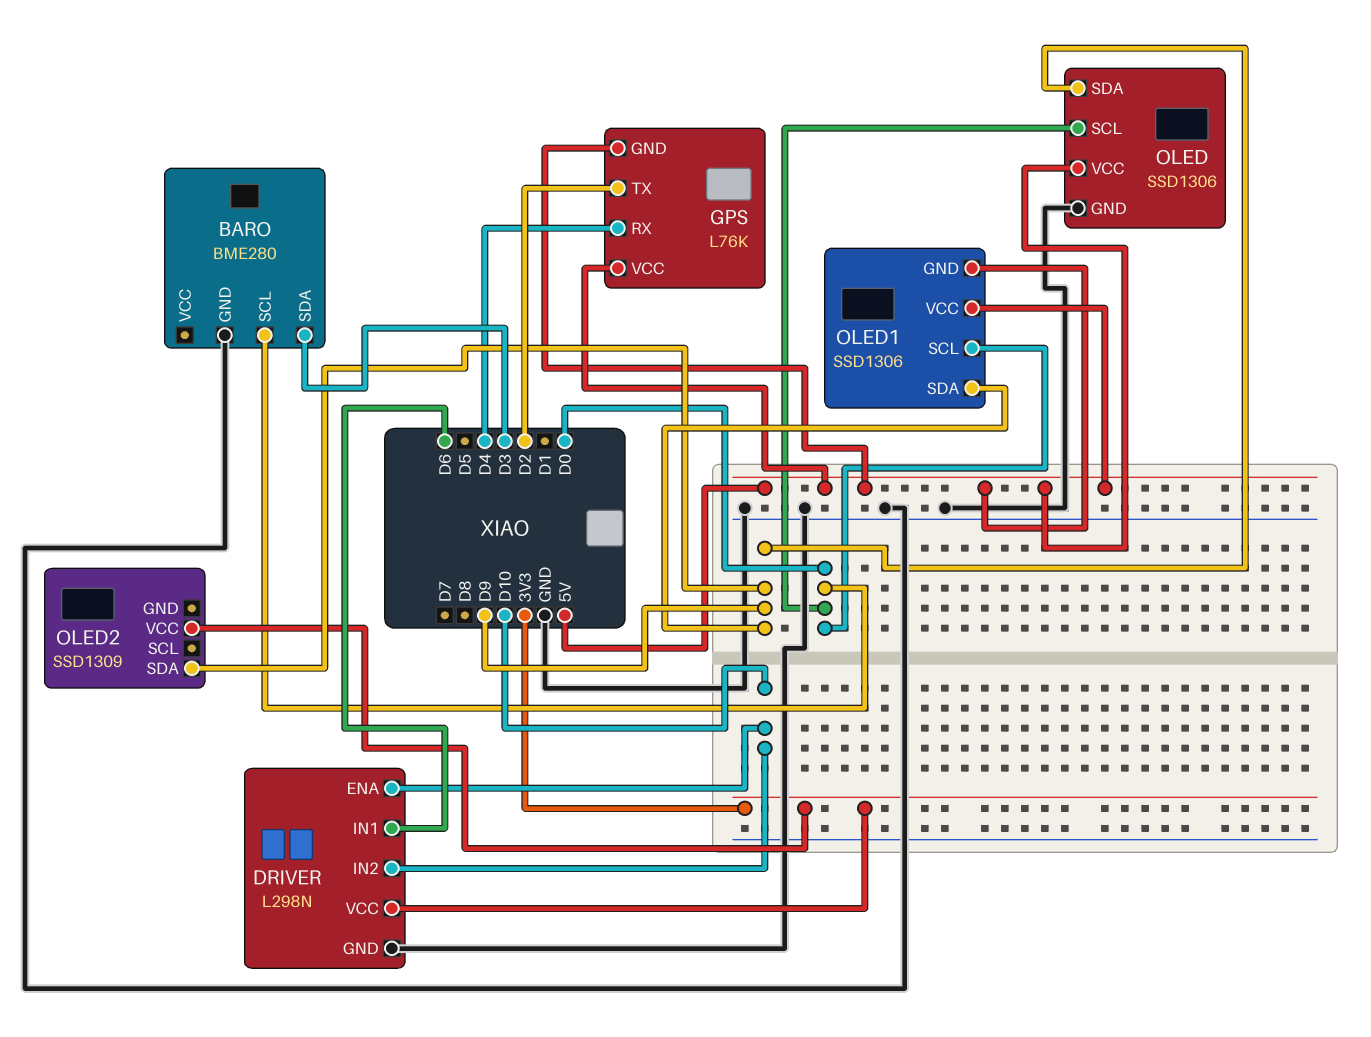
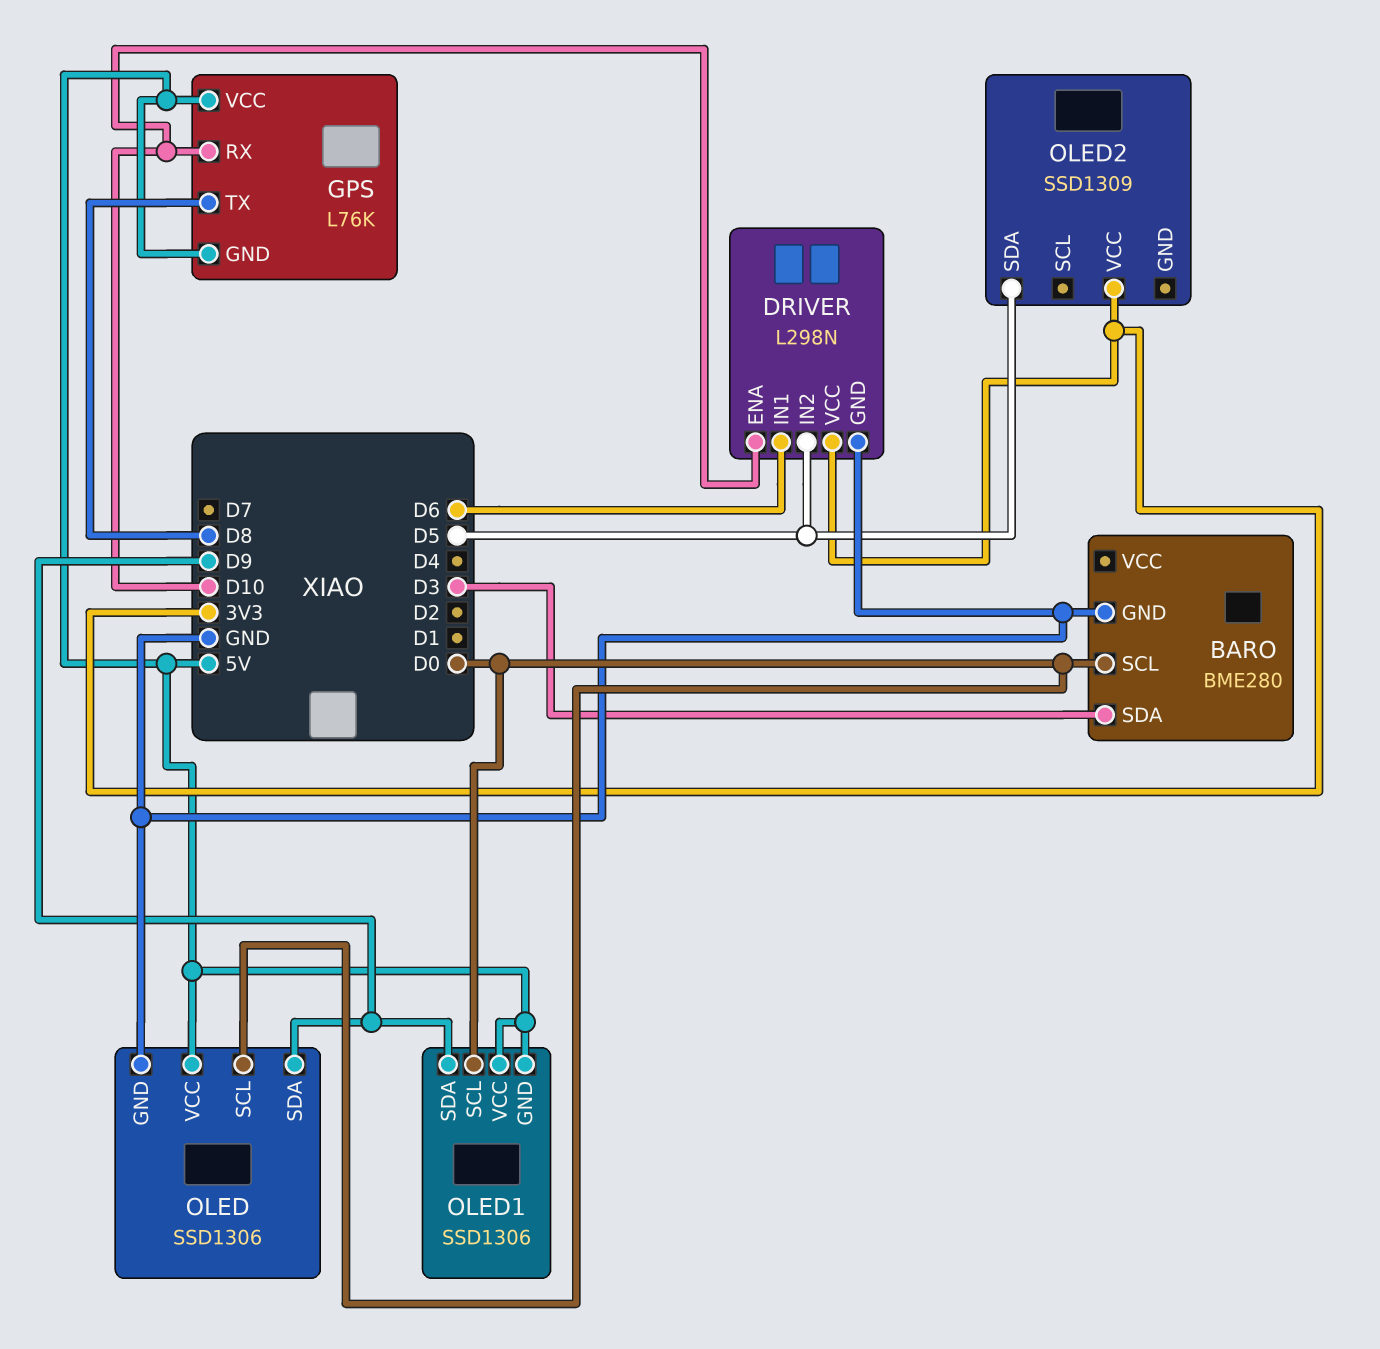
DRIVER pin IN2: D10 -> D5
GPS pin RX: D4 -> D10
GPS pin TX: D2 -> D8
OLED2 pin SDA: D9 -> D5

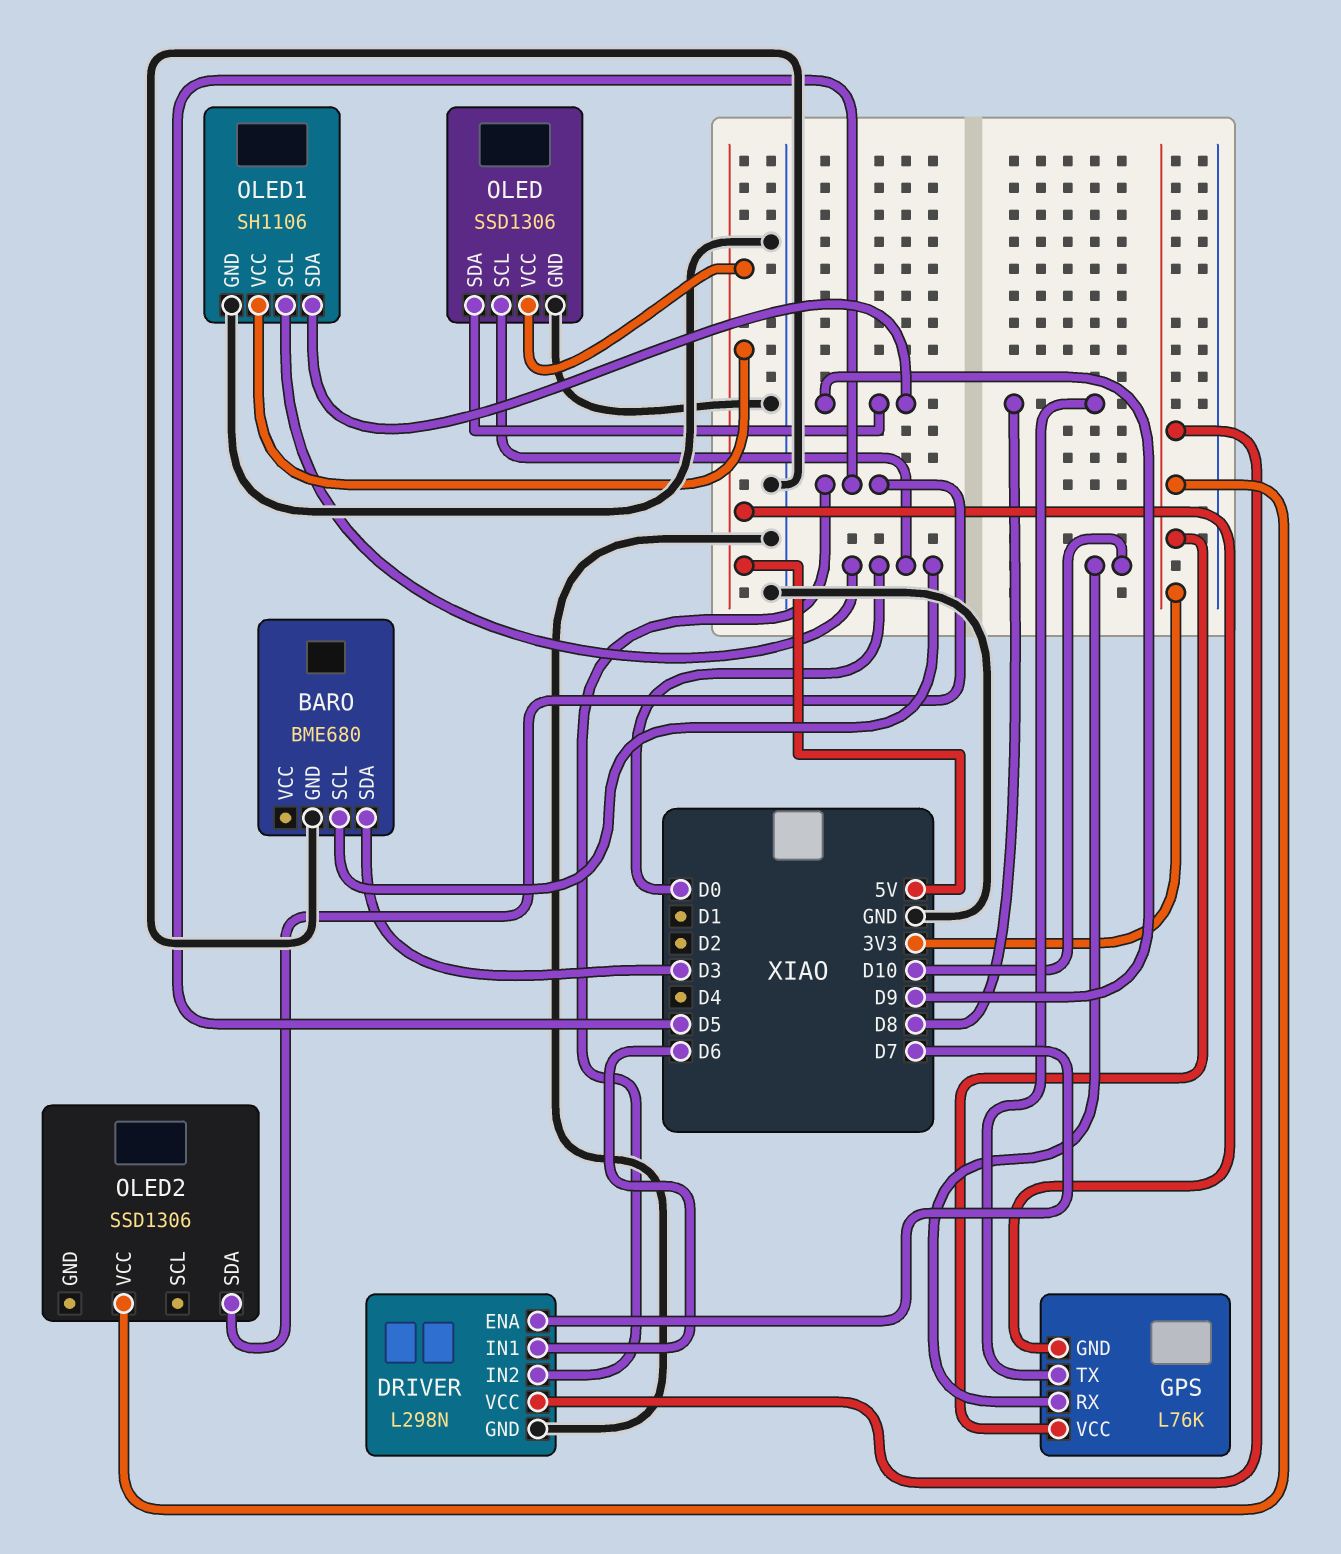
BARO: BME280 -> BME680
DRIVER pin ENA: D10 -> D7
GPS pin VCC: 5V -> 3V3
OLED1: SSD1306 -> SH1106
OLED1 pin GND: 5V -> GND
OLED2: SSD1309 -> SSD1306

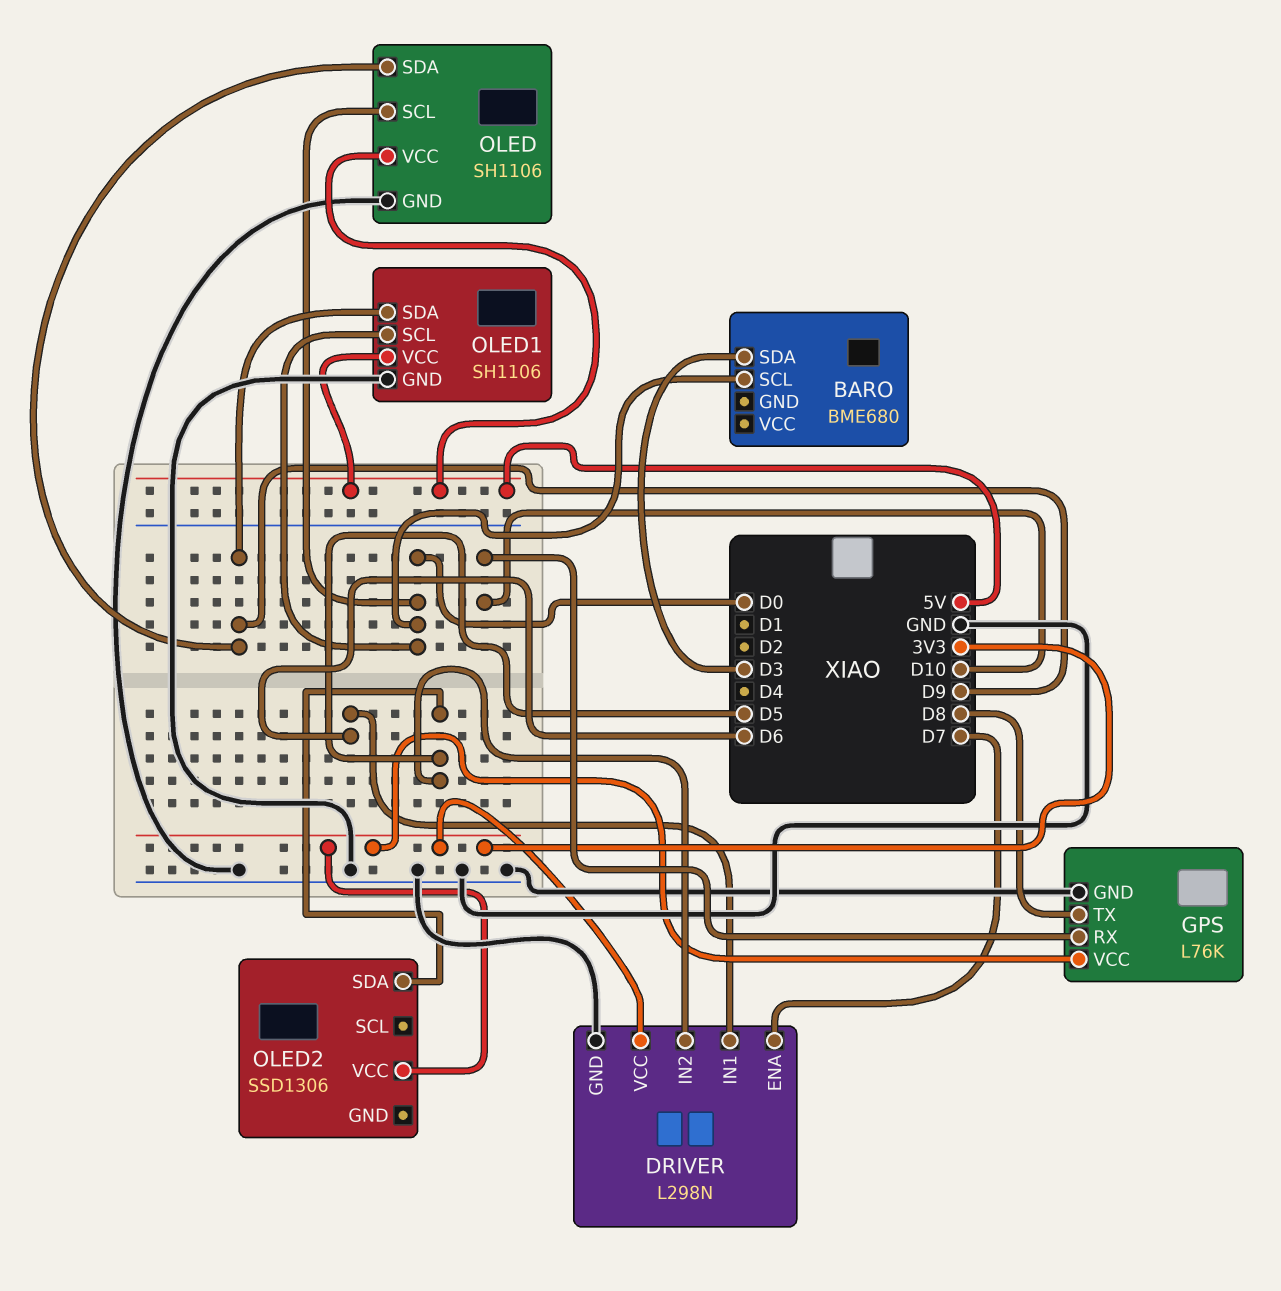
BARO pin GND: GND -> none
GPS pin GND: 5V -> GND
OLED: SSD1306 -> SH1106

